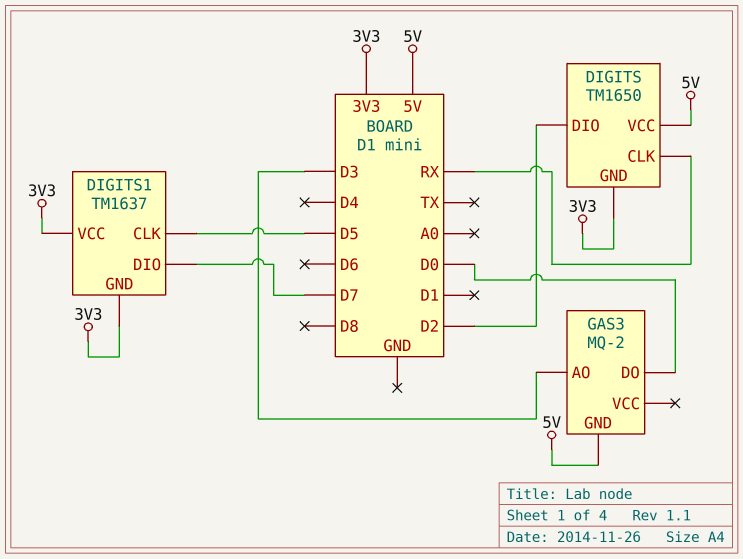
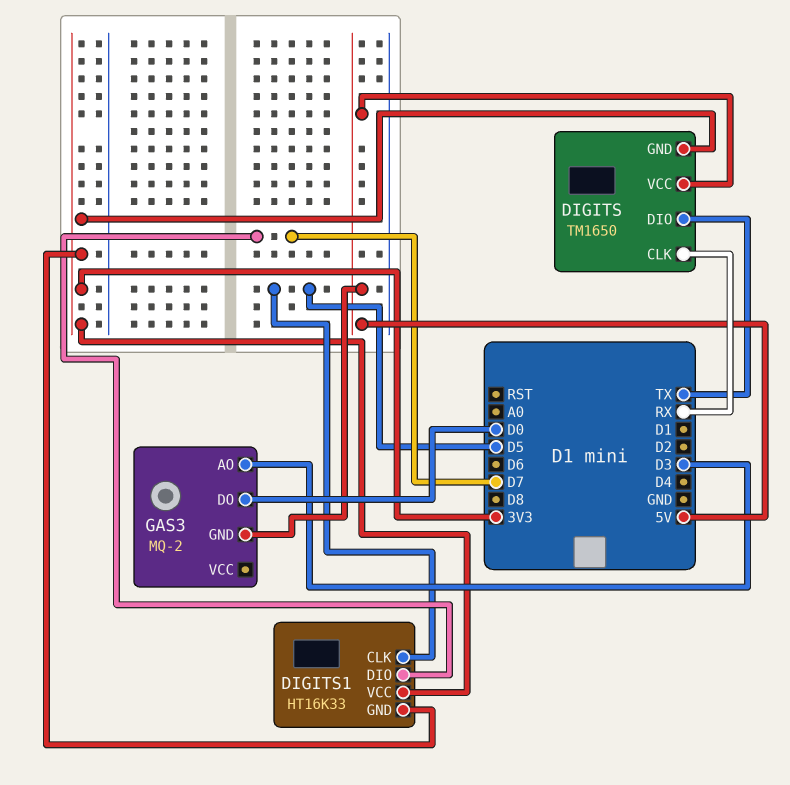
DIGITS pin DIO: D2 -> TX
DIGITS1: TM1637 -> HT16K33

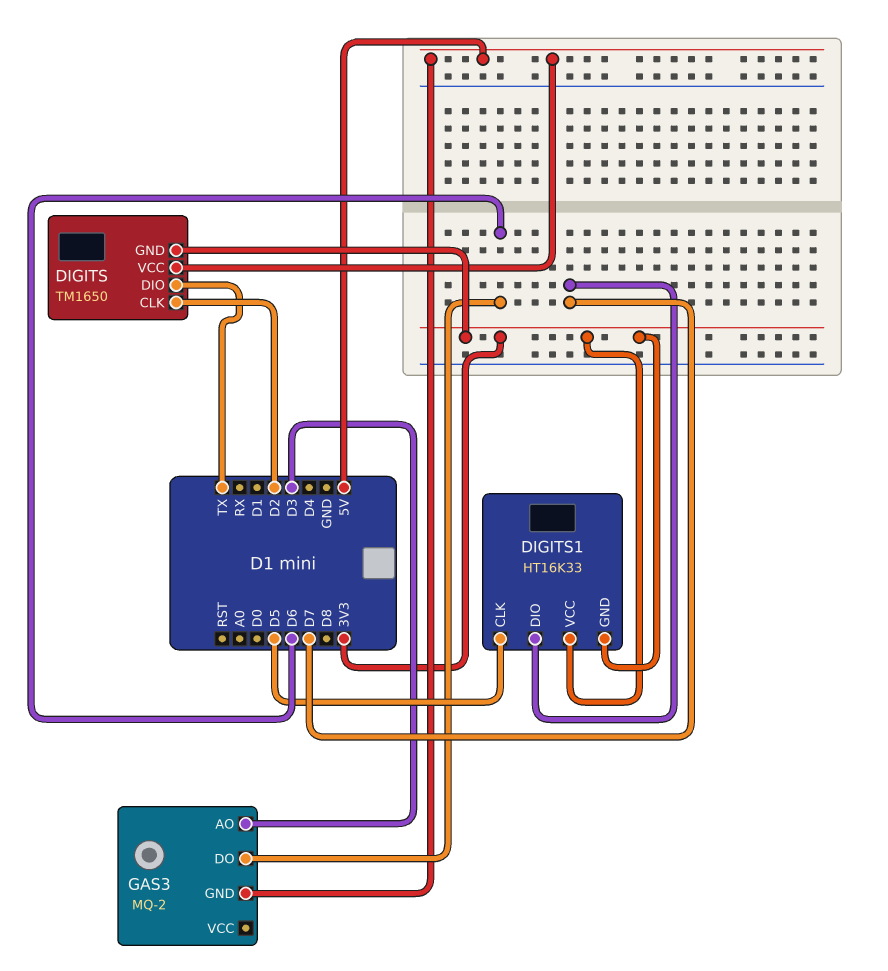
DIGITS pin CLK: RX -> D2
GAS3 pin DO: D0 -> D6

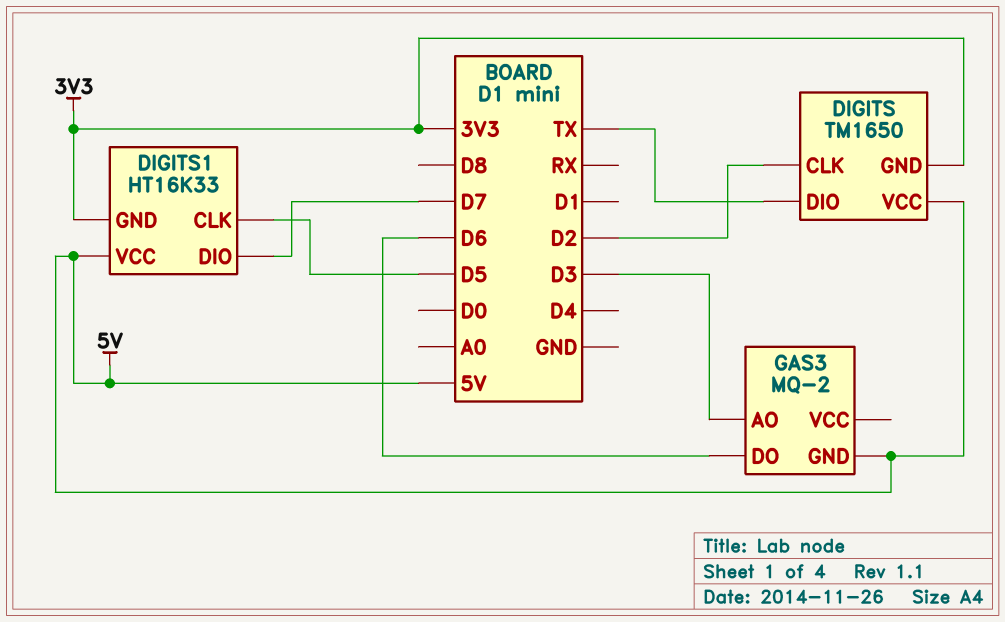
DIGITS1 pin VCC: 3V3 -> 5V

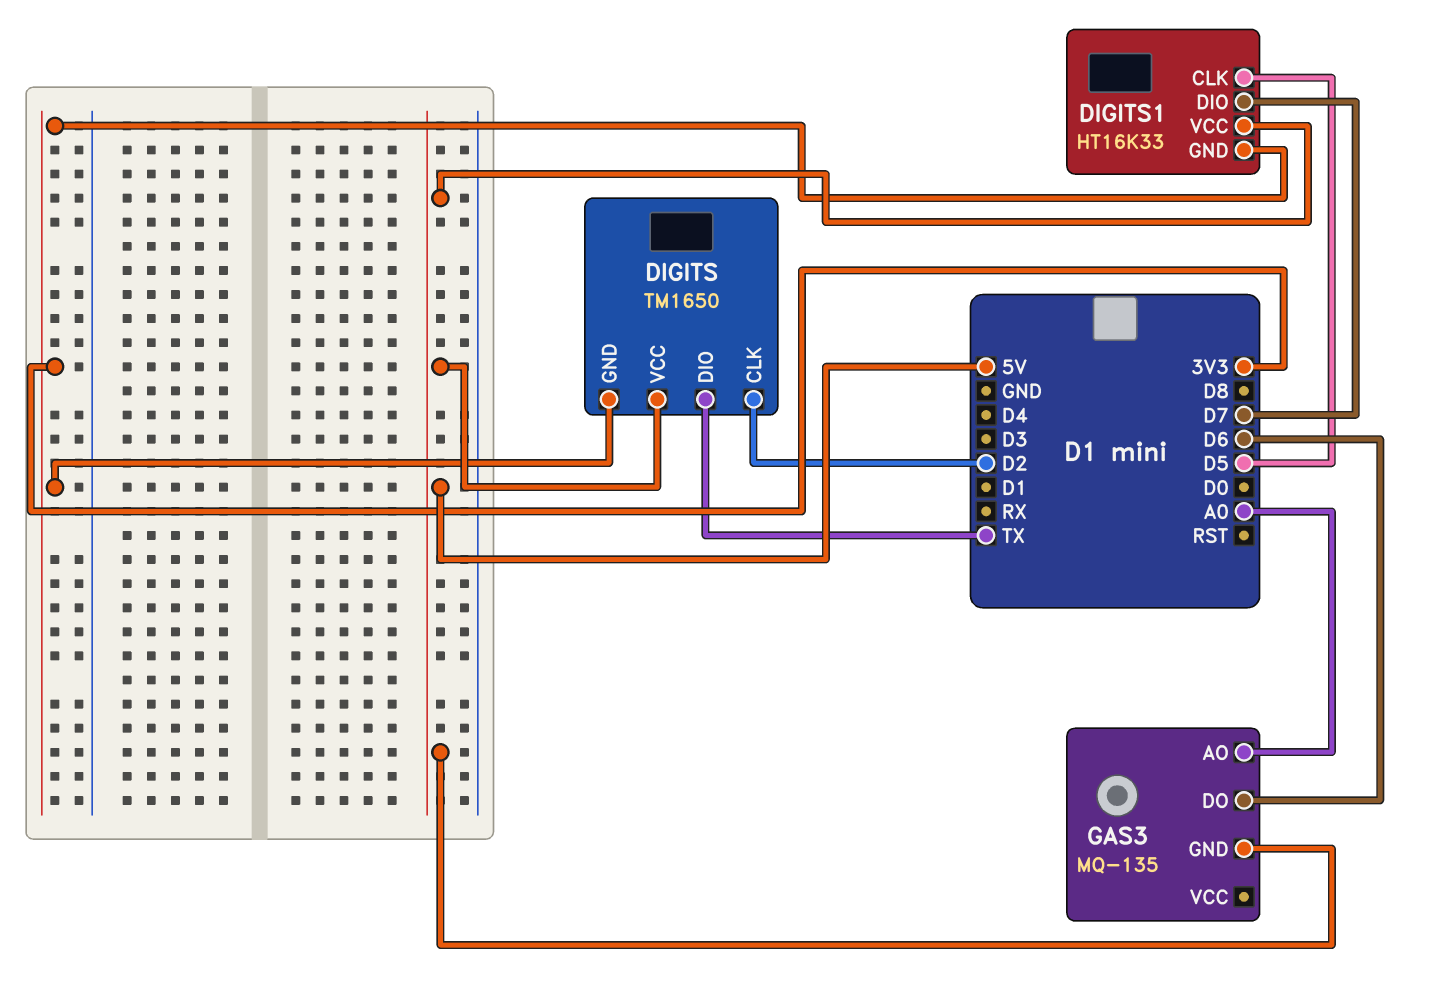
GAS3: MQ-2 -> MQ-135
GAS3 pin AO: D3 -> A0

